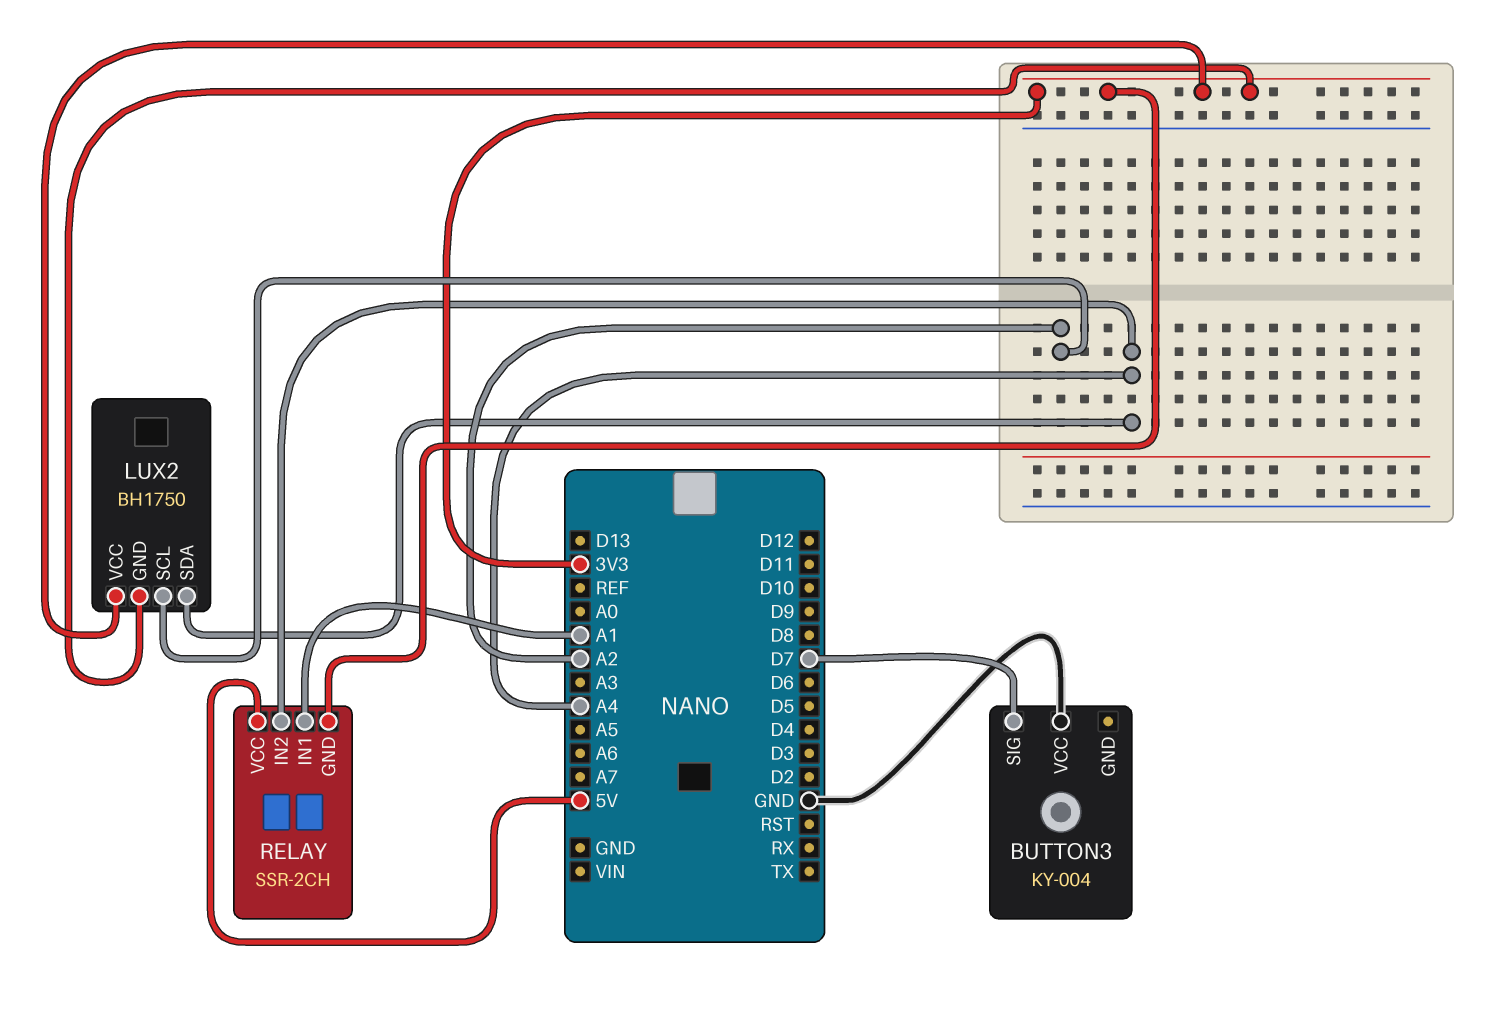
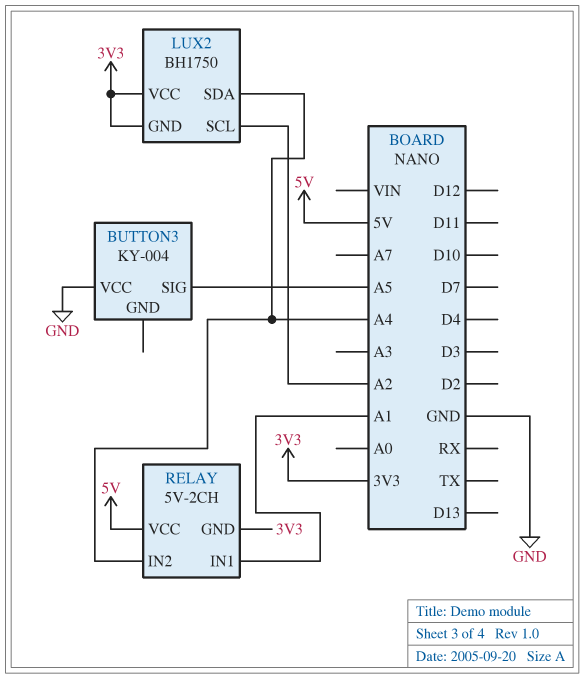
BUTTON3 pin SIG: D7 -> A5
RELAY: SSR-2CH -> 5V-2CH

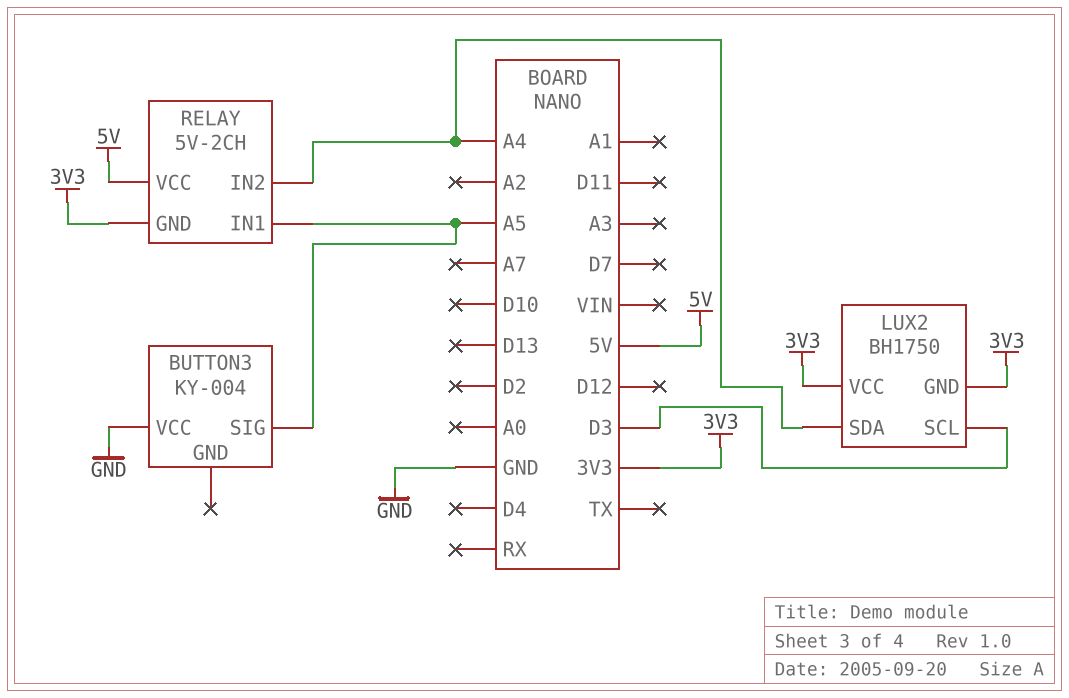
LUX2 pin SCL: A2 -> D3
RELAY pin IN1: A1 -> A5

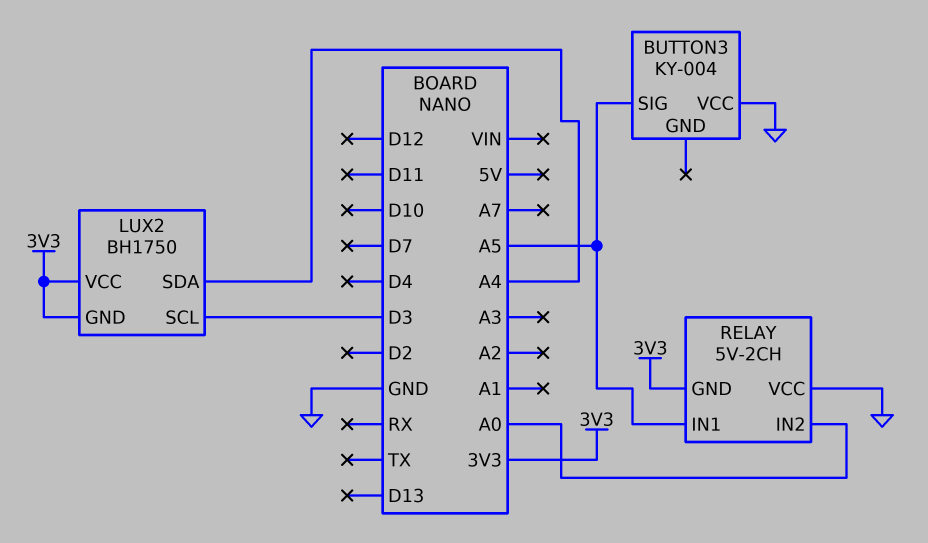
RELAY pin IN2: A4 -> A0
RELAY pin VCC: 5V -> GND

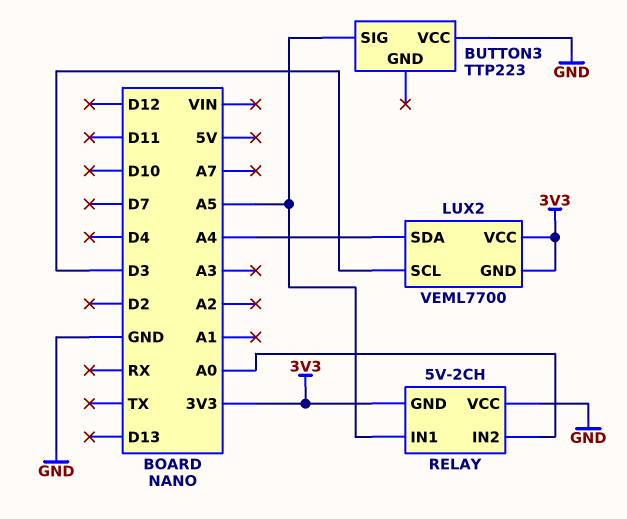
BUTTON3: KY-004 -> TTP223
LUX2: BH1750 -> VEML7700

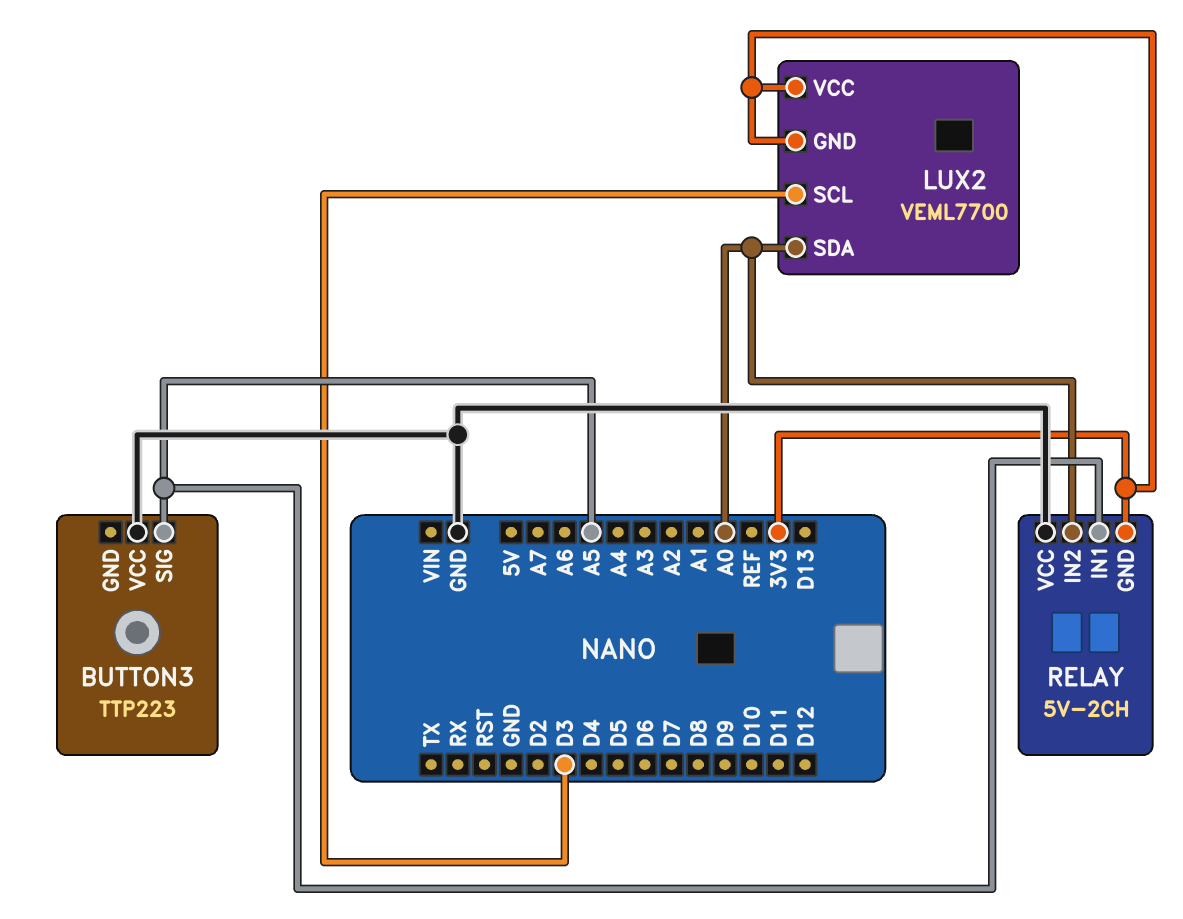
LUX2 pin SDA: A4 -> A0

